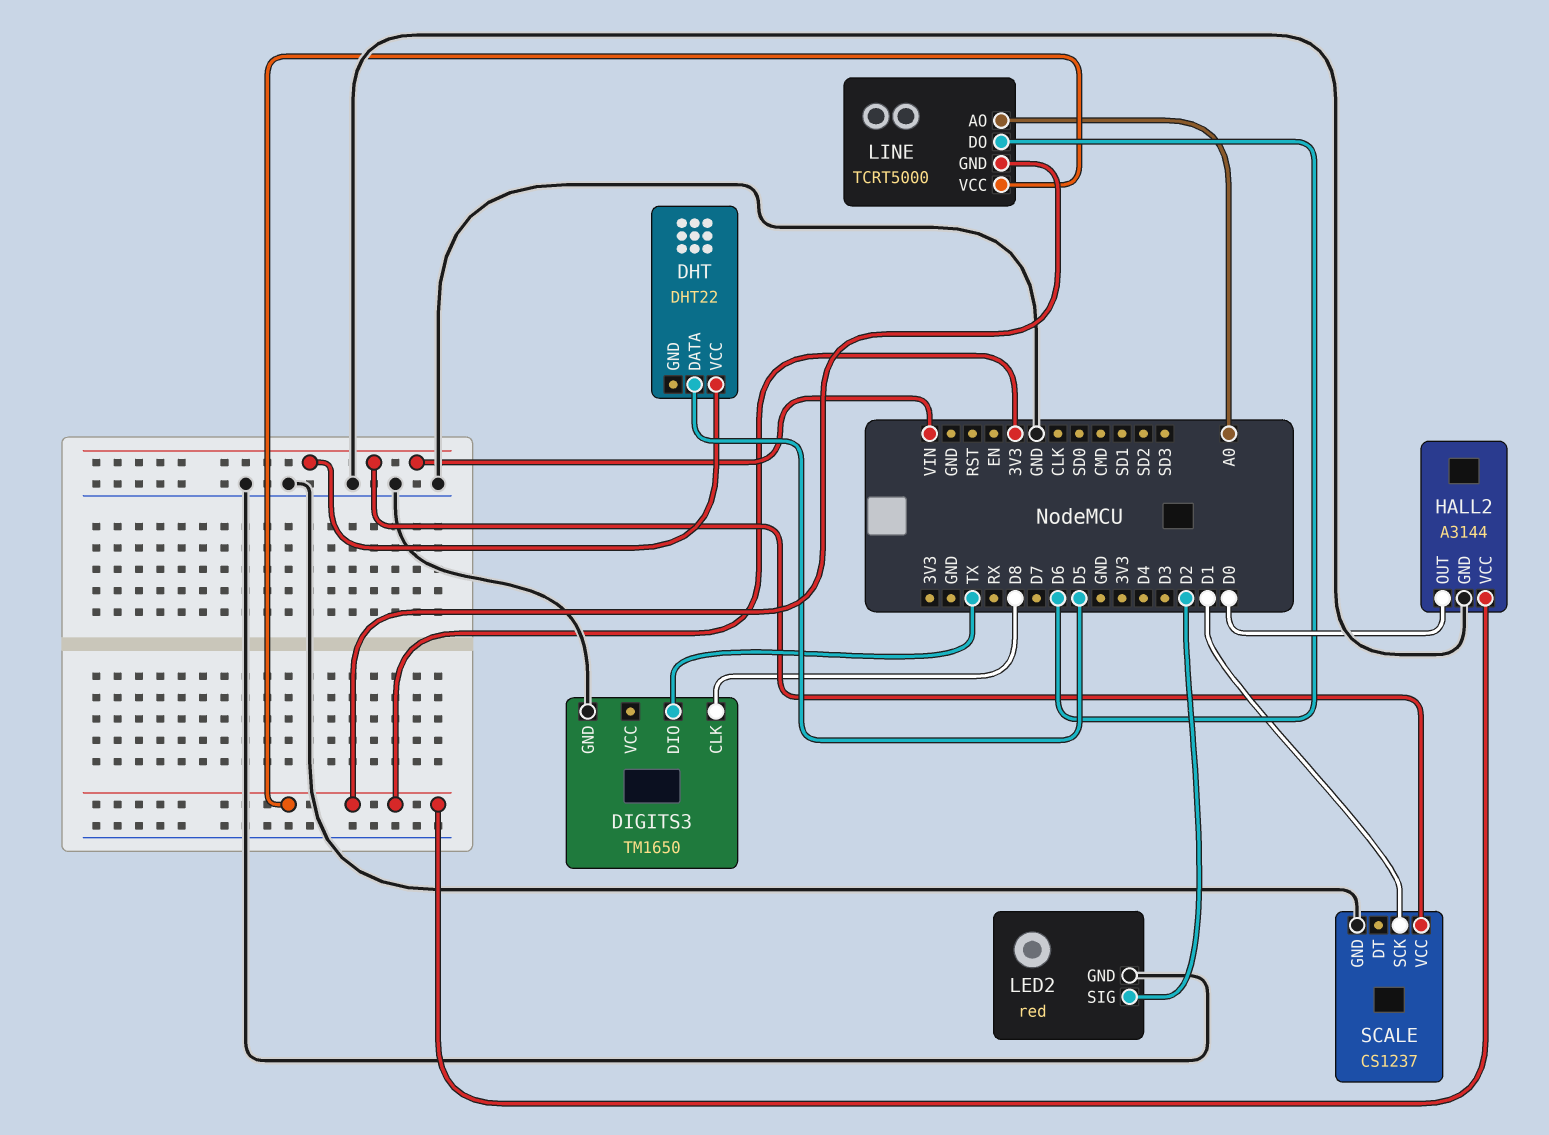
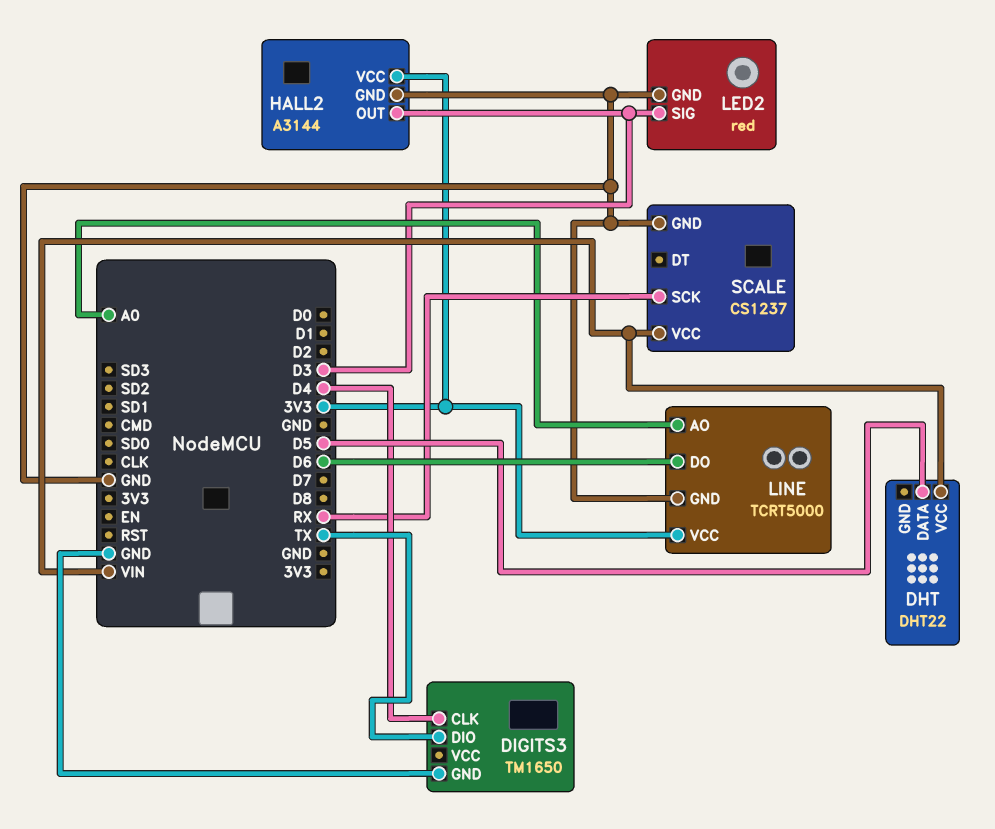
DIGITS3 pin CLK: D8 -> D4
HALL2 pin OUT: D0 -> D3
LED2 pin SIG: D2 -> D3
LINE pin GND: 3V3 -> GND
SCALE pin SCK: D1 -> RX

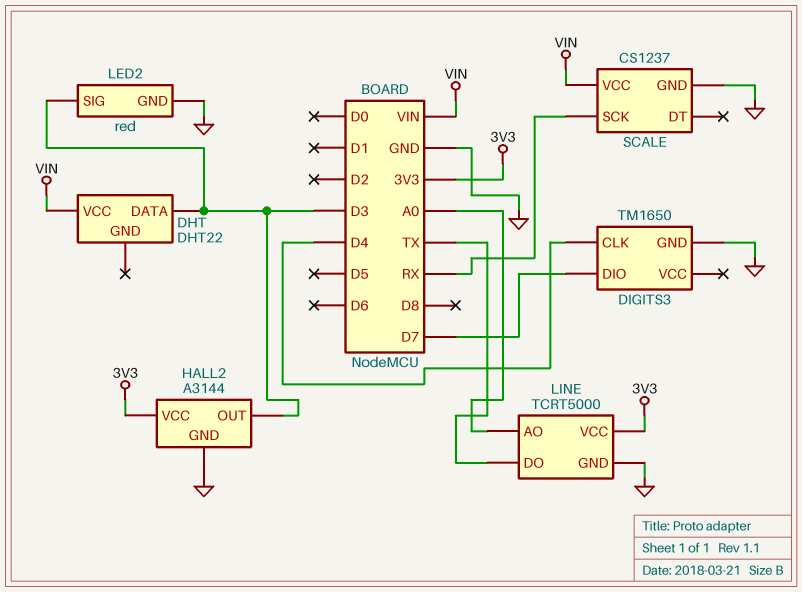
DHT pin DATA: D5 -> D3
DIGITS3 pin DIO: TX -> D7
LINE pin DO: D6 -> TX

